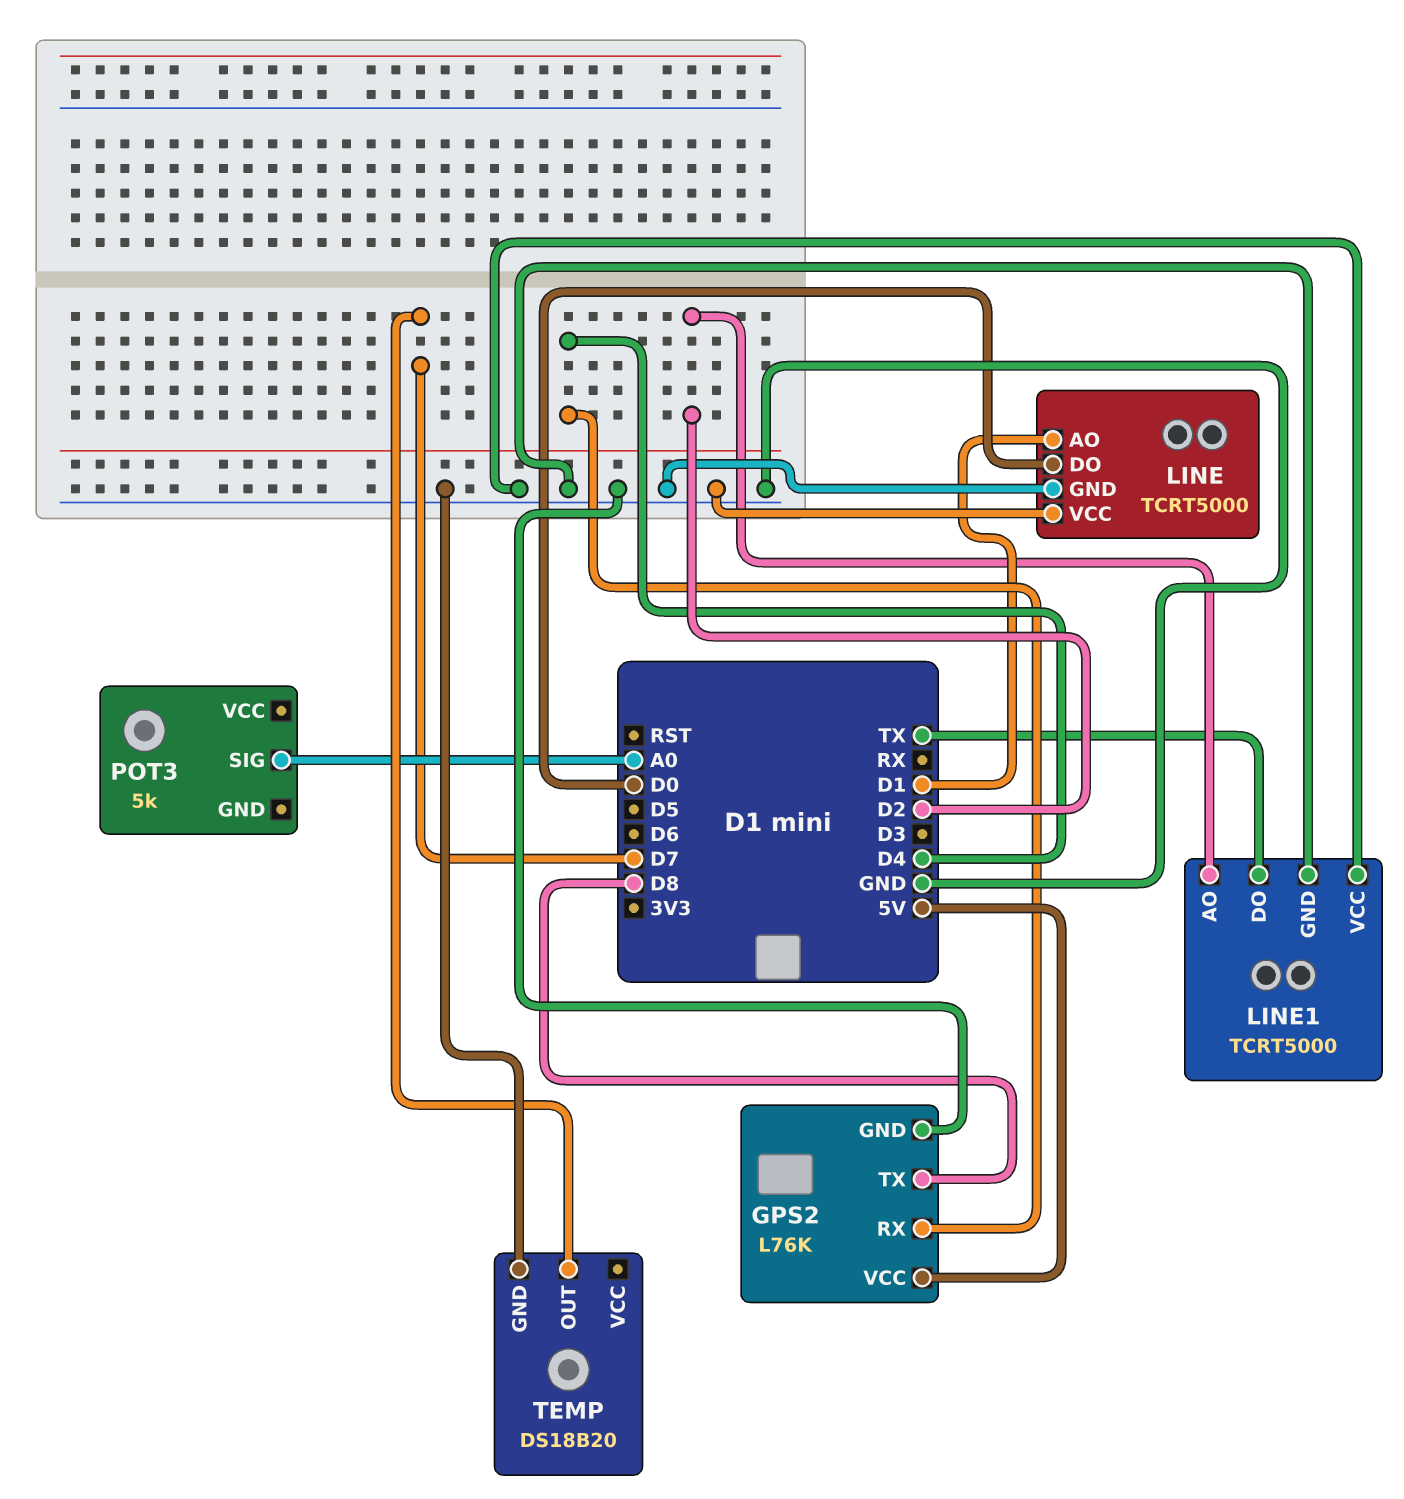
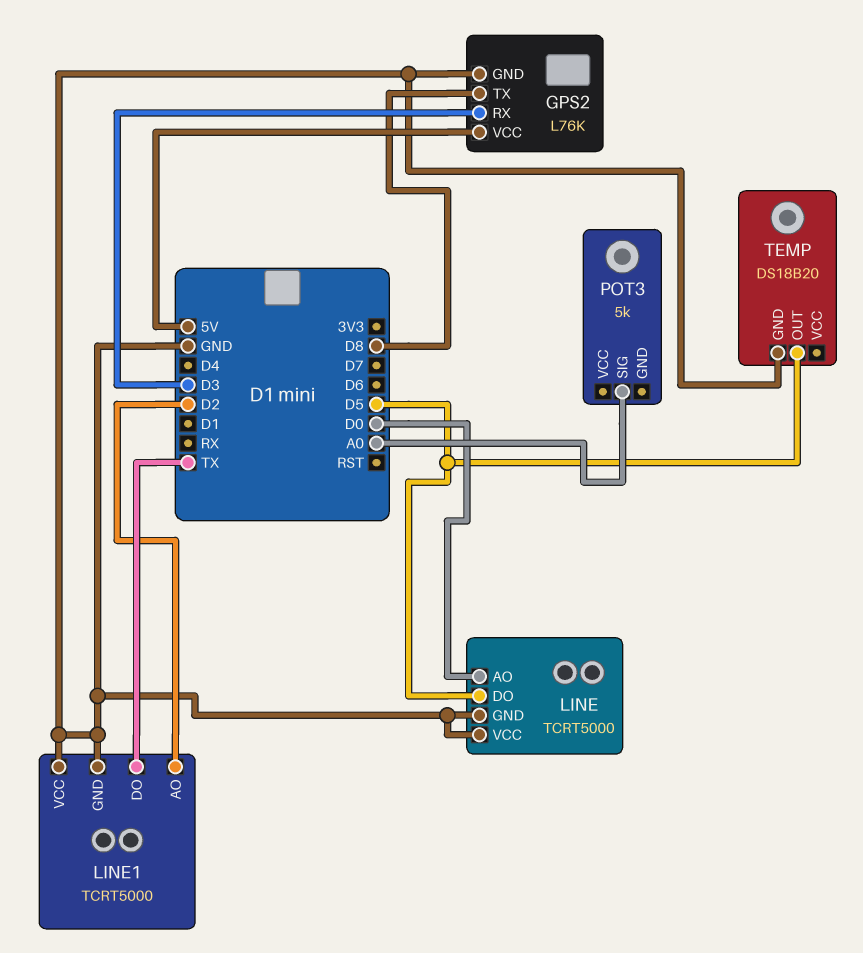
GPS2 pin RX: D4 -> D3
LINE pin AO: D1 -> D0
LINE pin DO: D0 -> D5
TEMP pin OUT: D7 -> D5

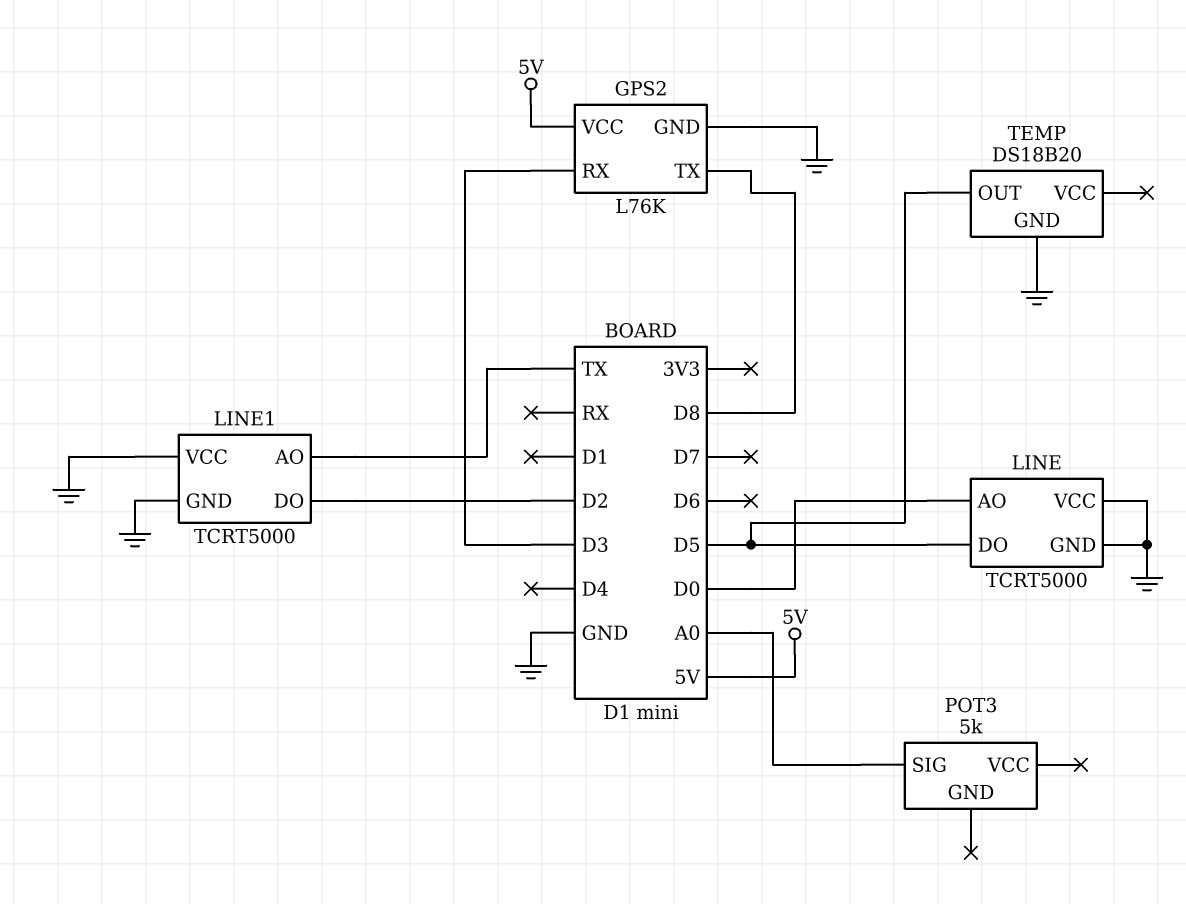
LINE1 pin AO: D2 -> TX
LINE1 pin DO: TX -> D2

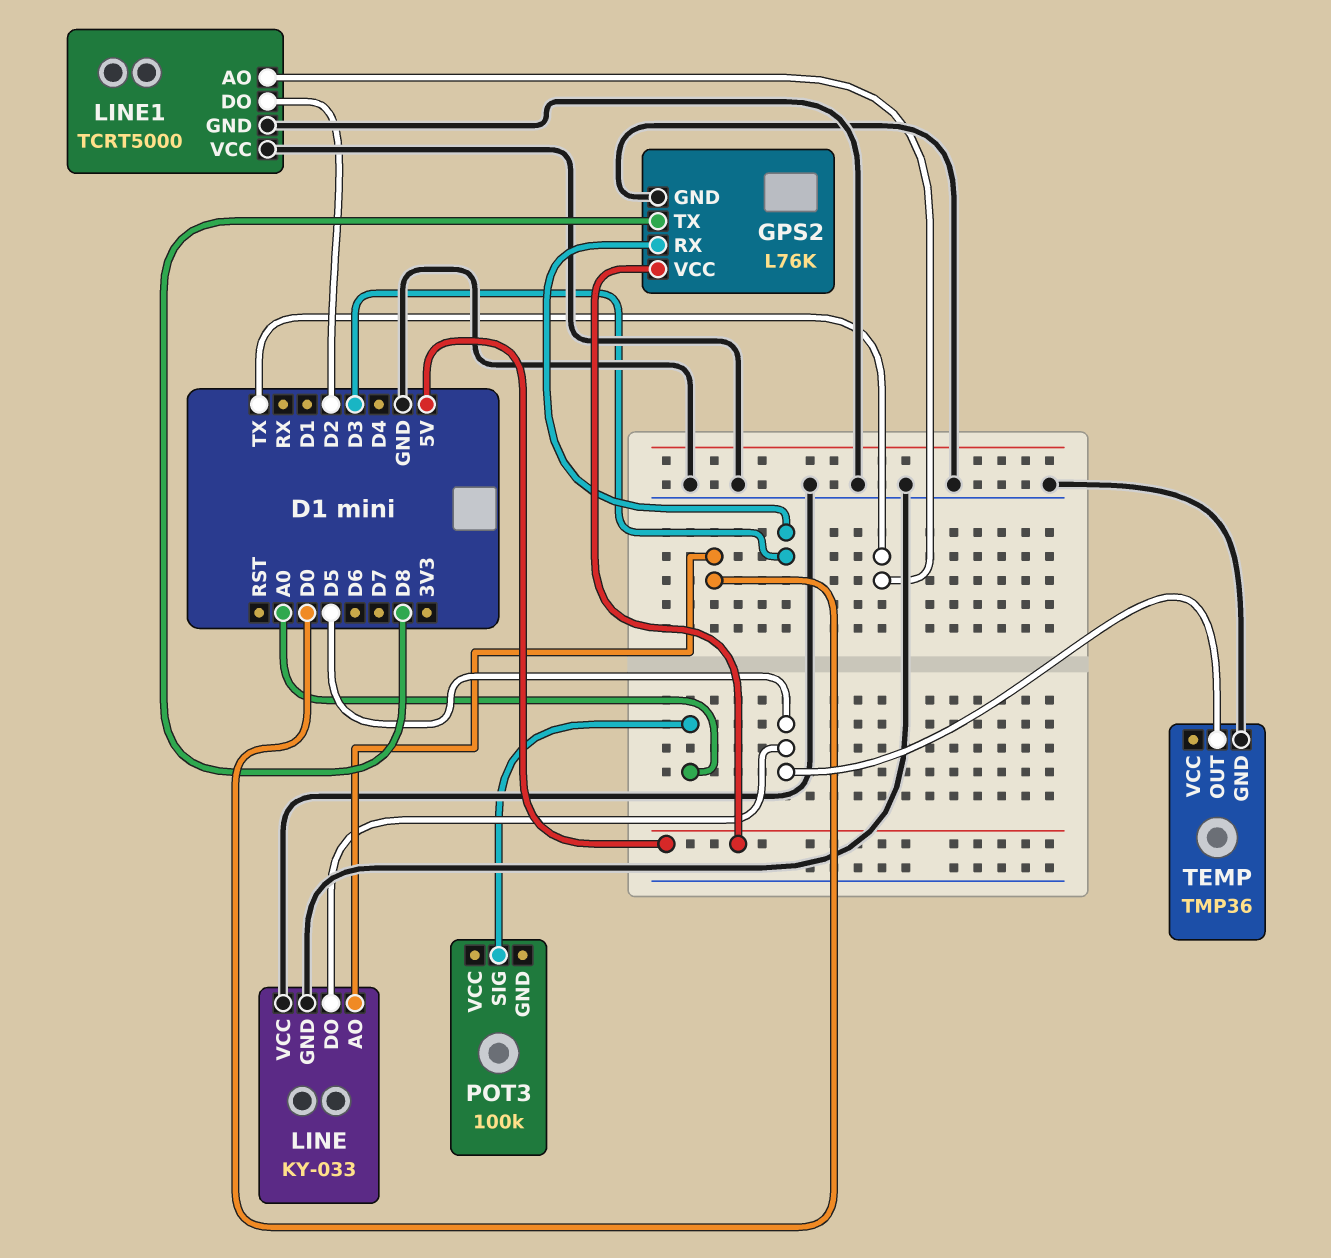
LINE: TCRT5000 -> KY-033
POT3: 5k -> 100k
TEMP: DS18B20 -> TMP36

